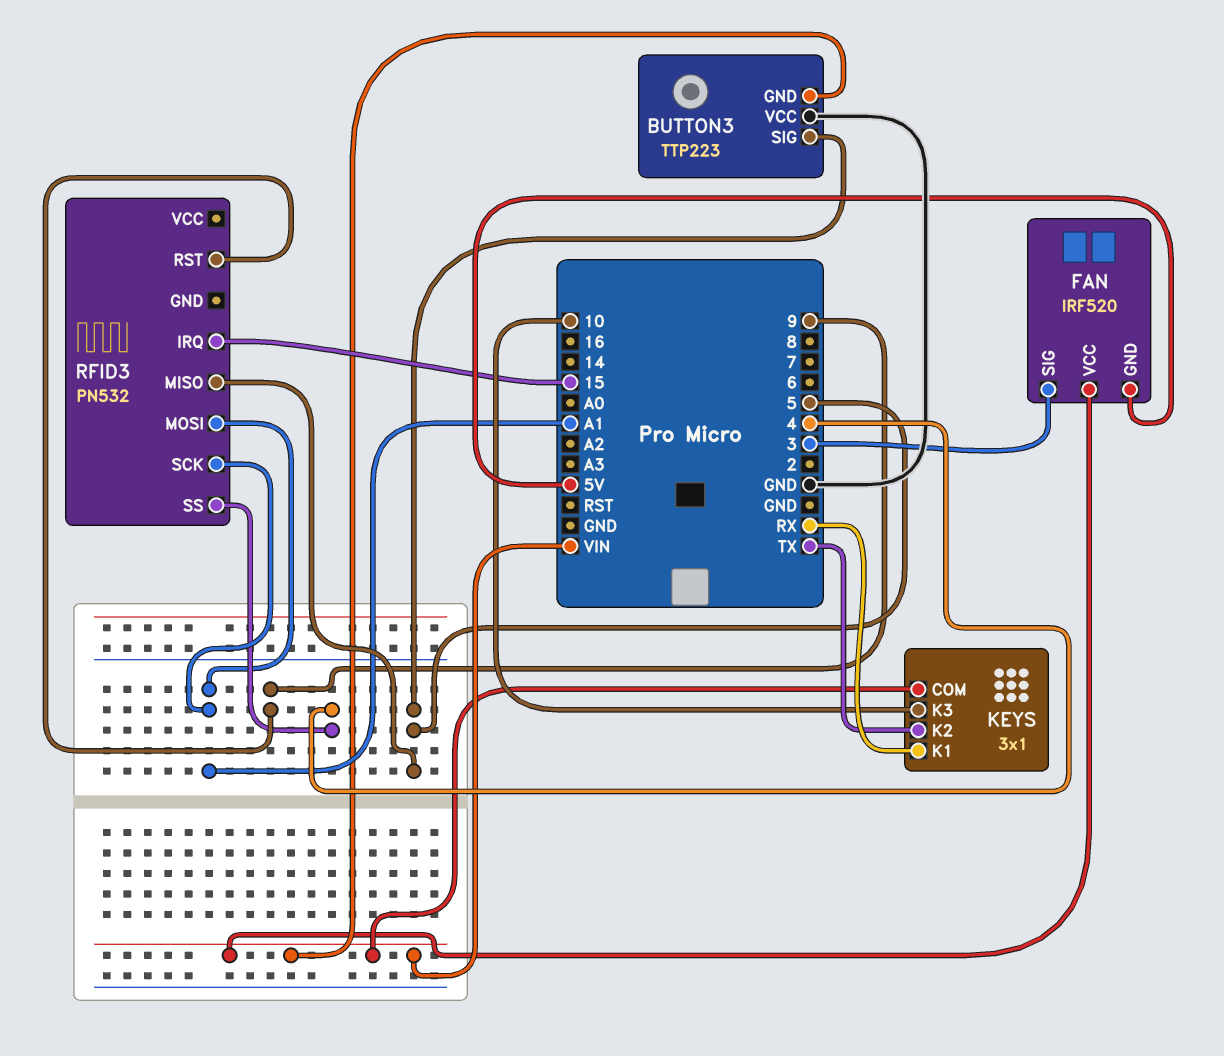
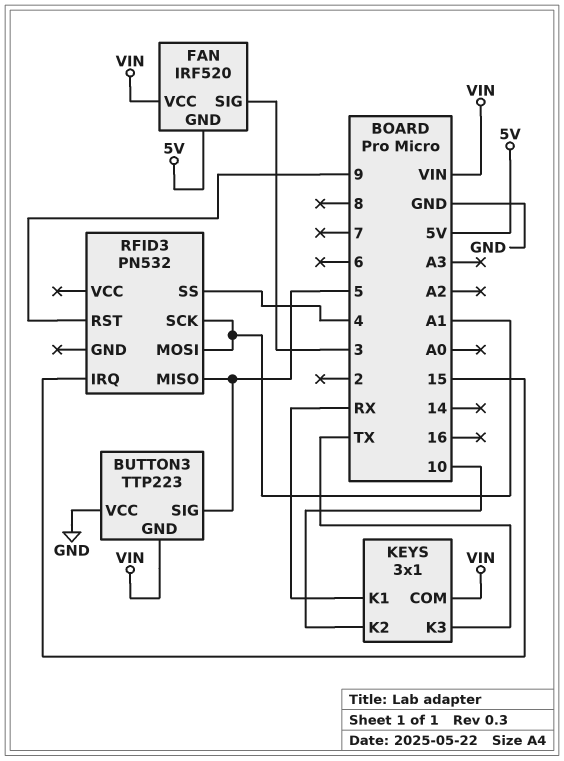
KEYS pin K2: TX -> 10
KEYS pin K3: 10 -> TX

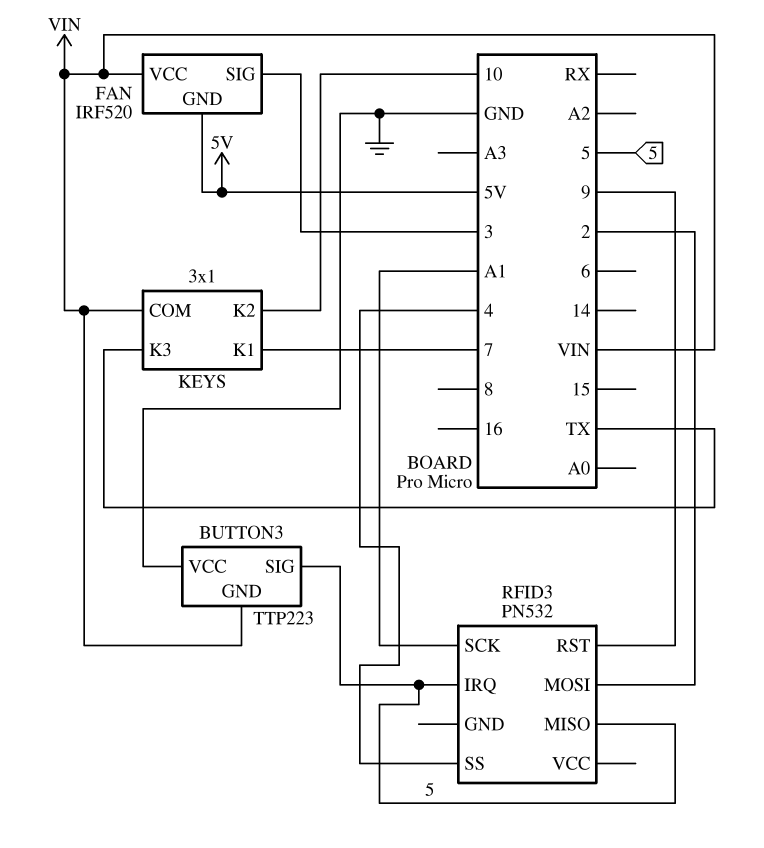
KEYS pin K1: RX -> 7
RFID3 pin IRQ: 15 -> 5
RFID3 pin MOSI: A1 -> 2

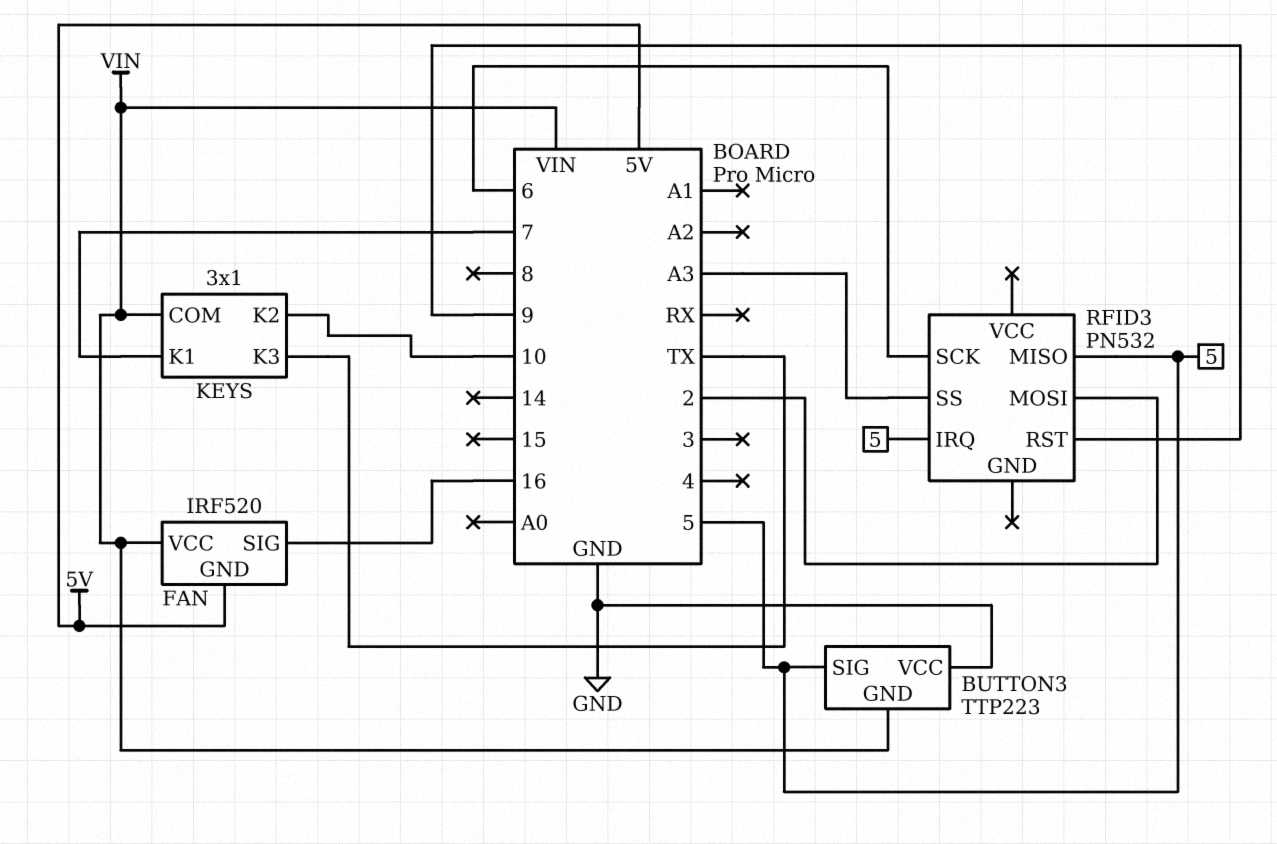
FAN pin SIG: 3 -> 16
RFID3 pin SCK: A1 -> 6
RFID3 pin SS: 4 -> A3

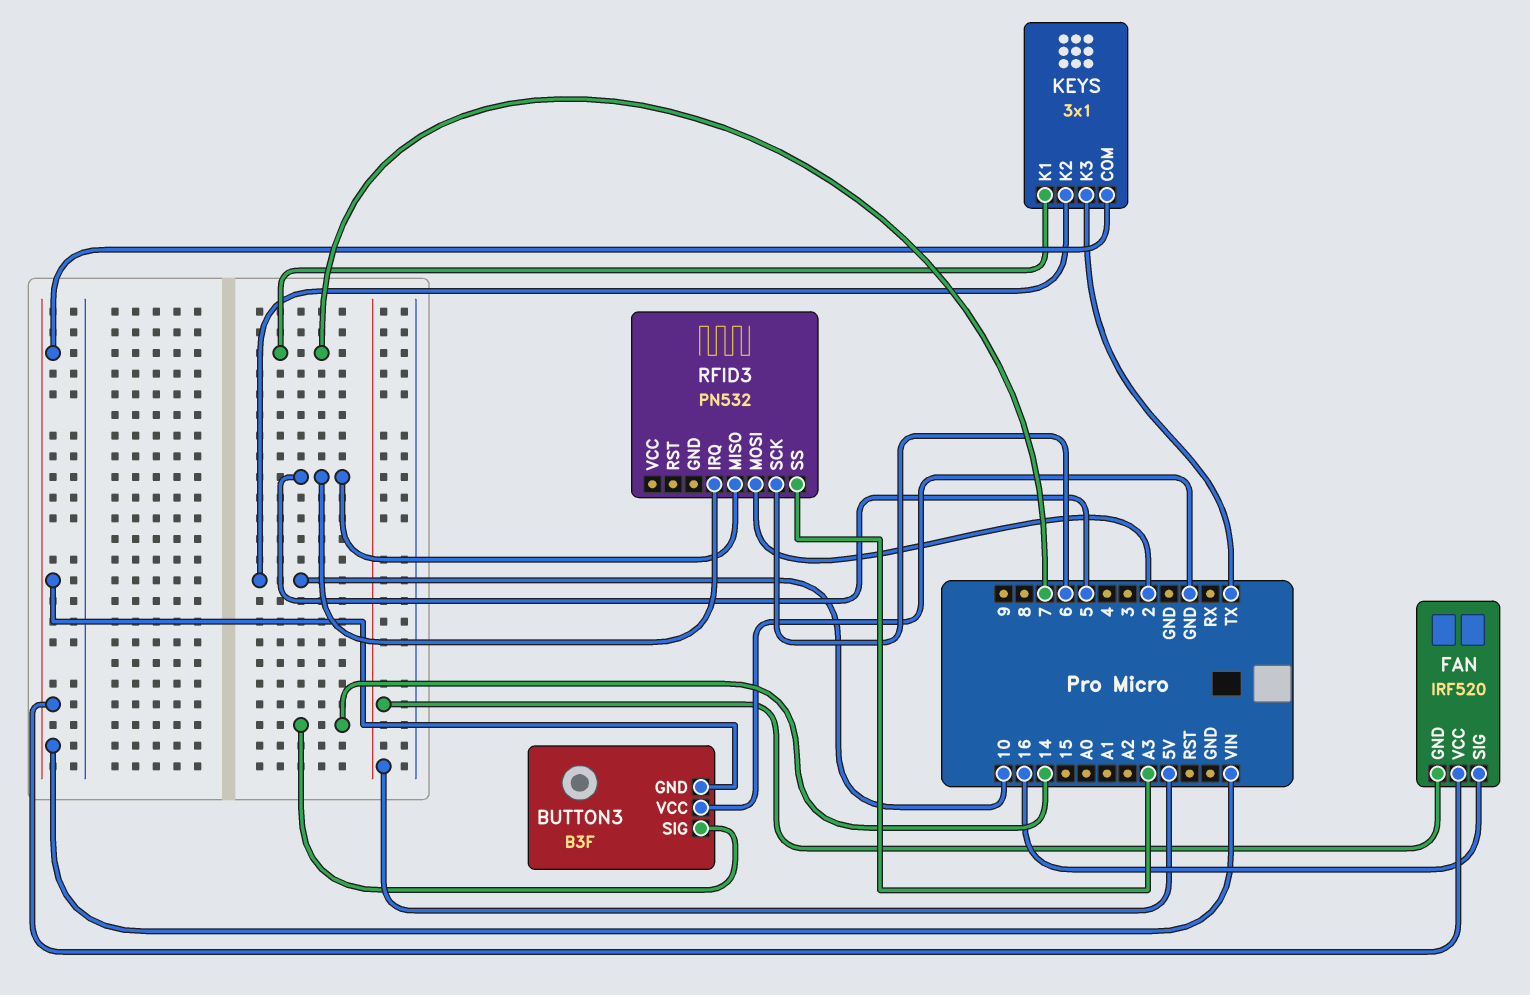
BUTTON3: TTP223 -> B3F
BUTTON3 pin SIG: 5 -> 14
RFID3 pin RST: 9 -> none

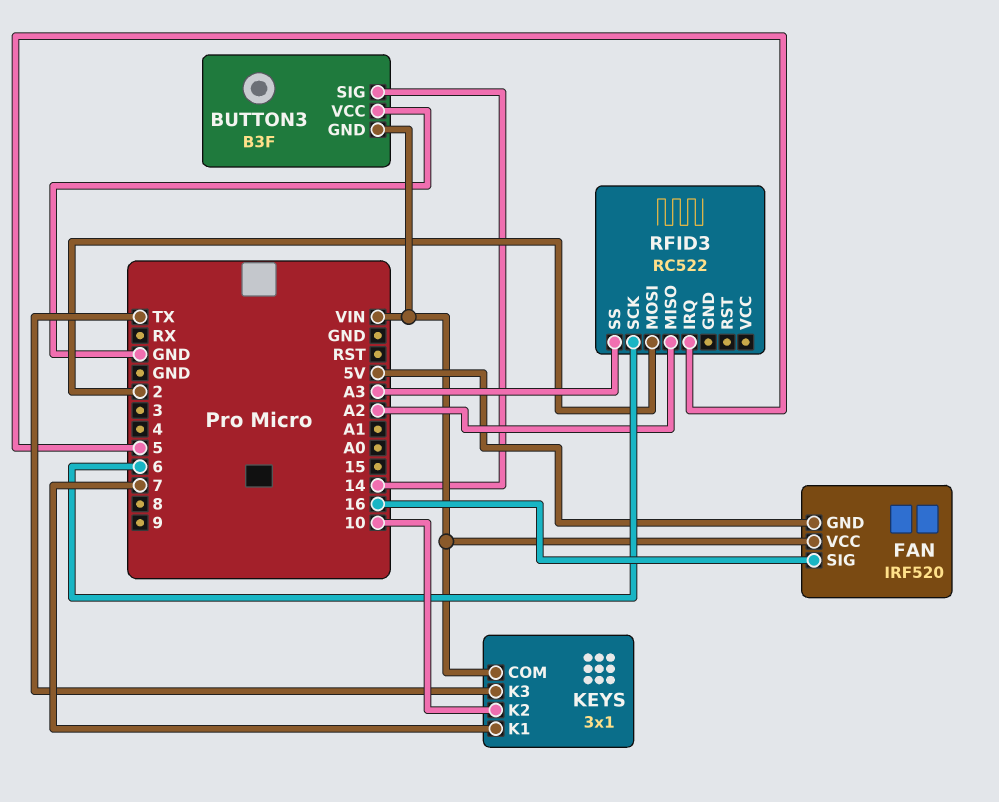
RFID3: PN532 -> RC522
RFID3 pin MISO: 5 -> A2

